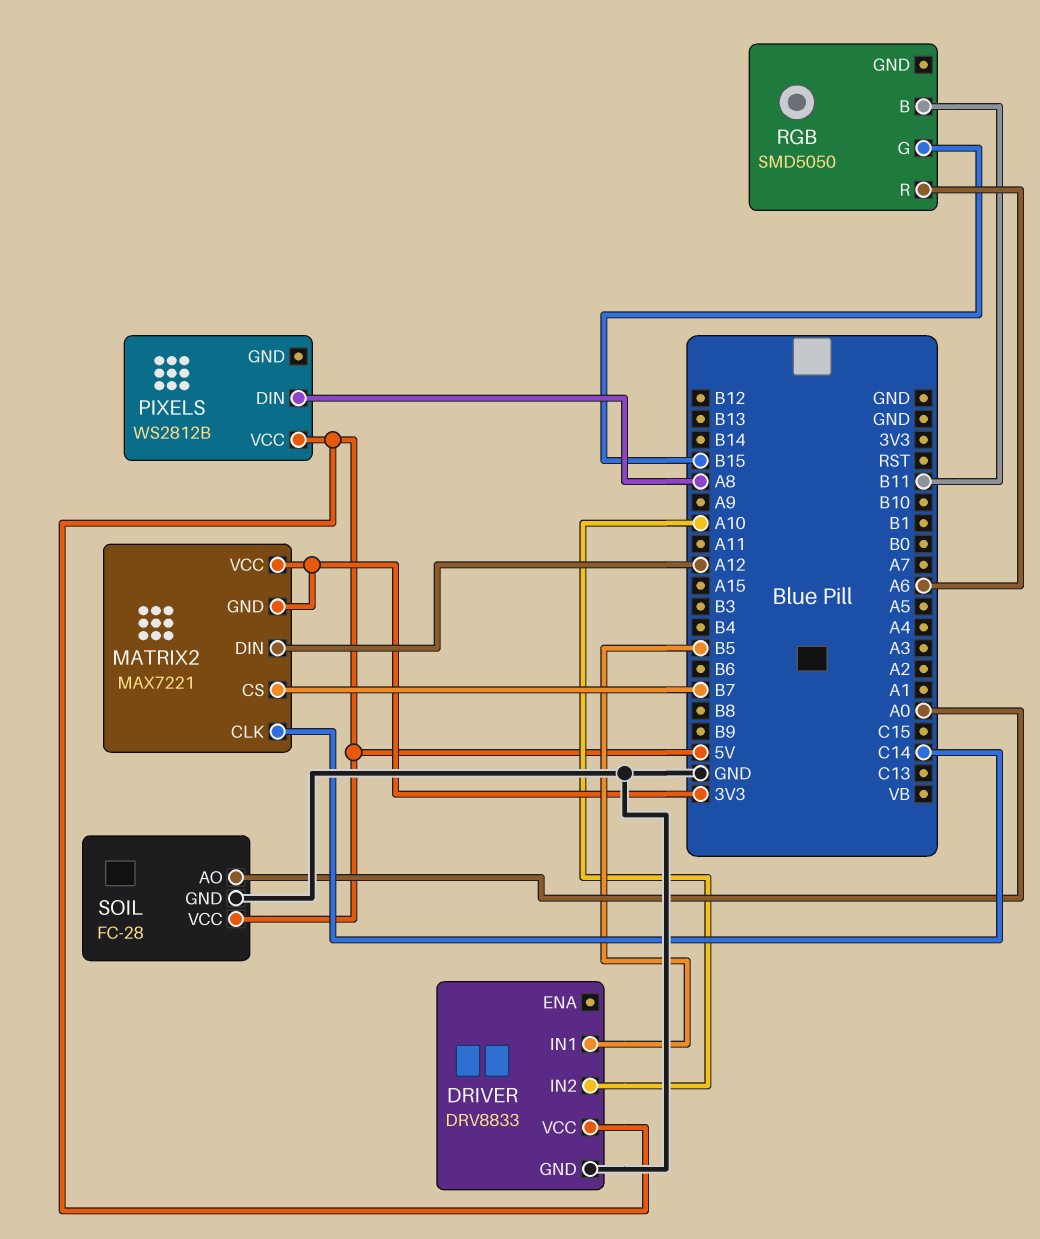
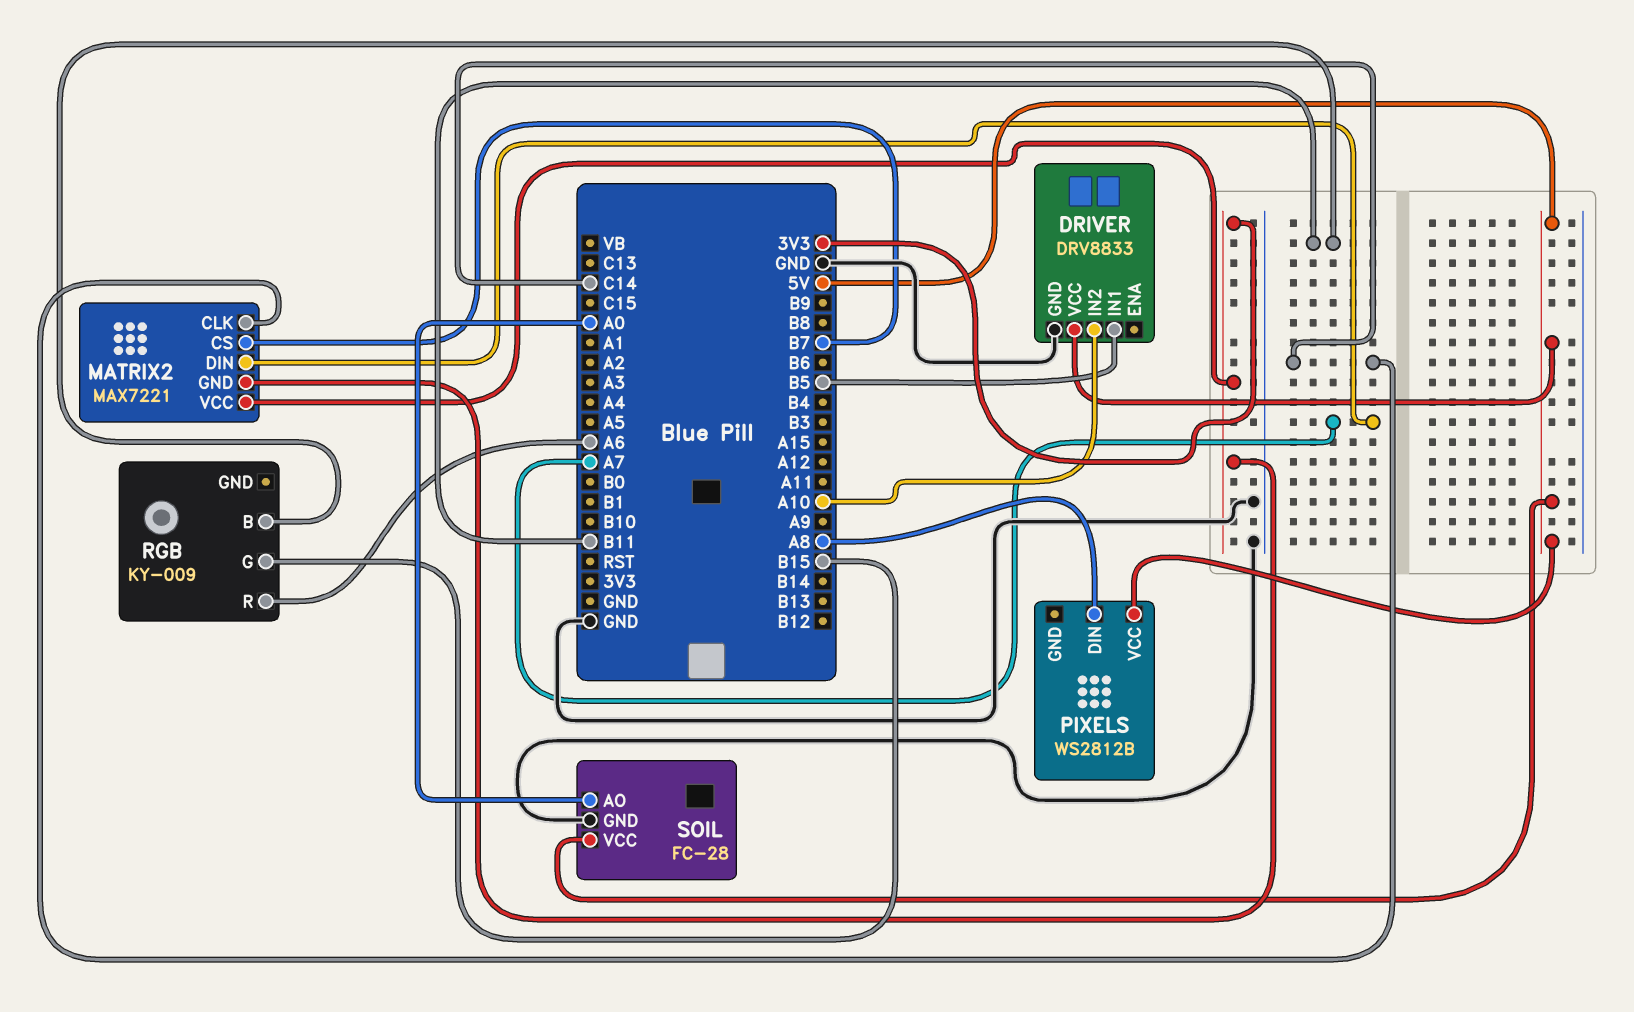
MATRIX2 pin DIN: A12 -> A7
RGB: SMD5050 -> KY-009

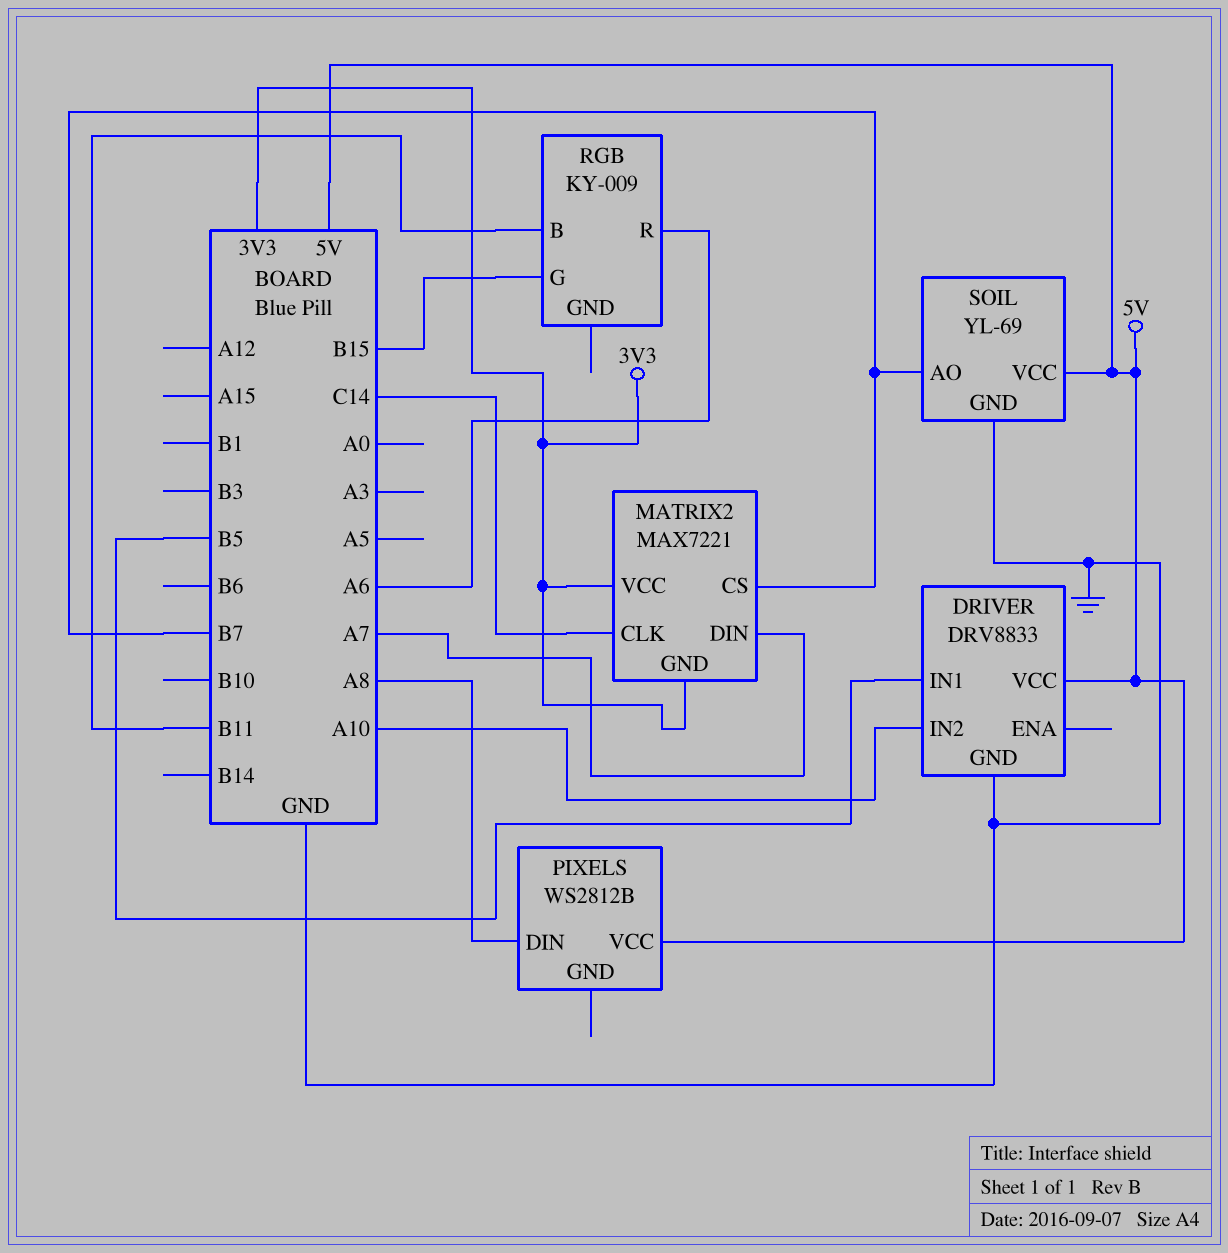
SOIL: FC-28 -> YL-69
SOIL pin AO: A0 -> B7

